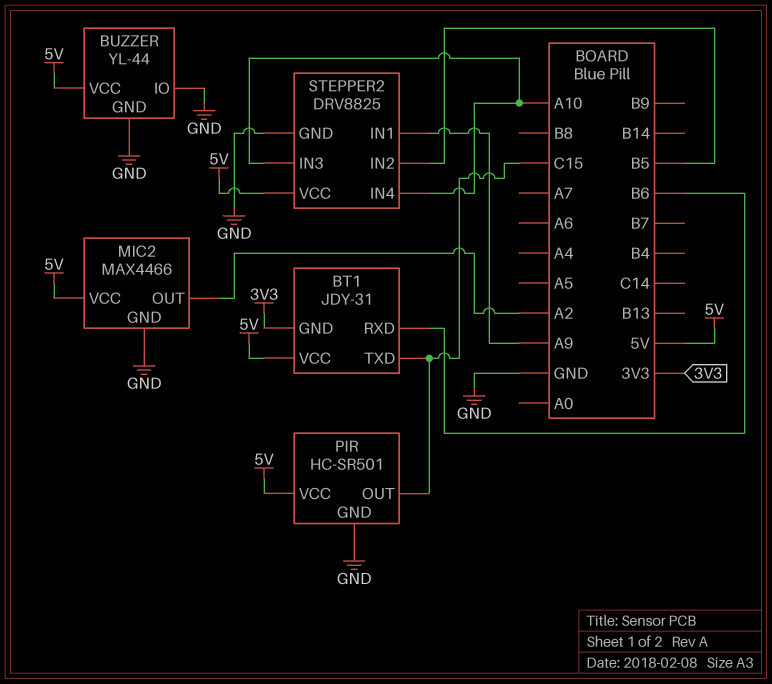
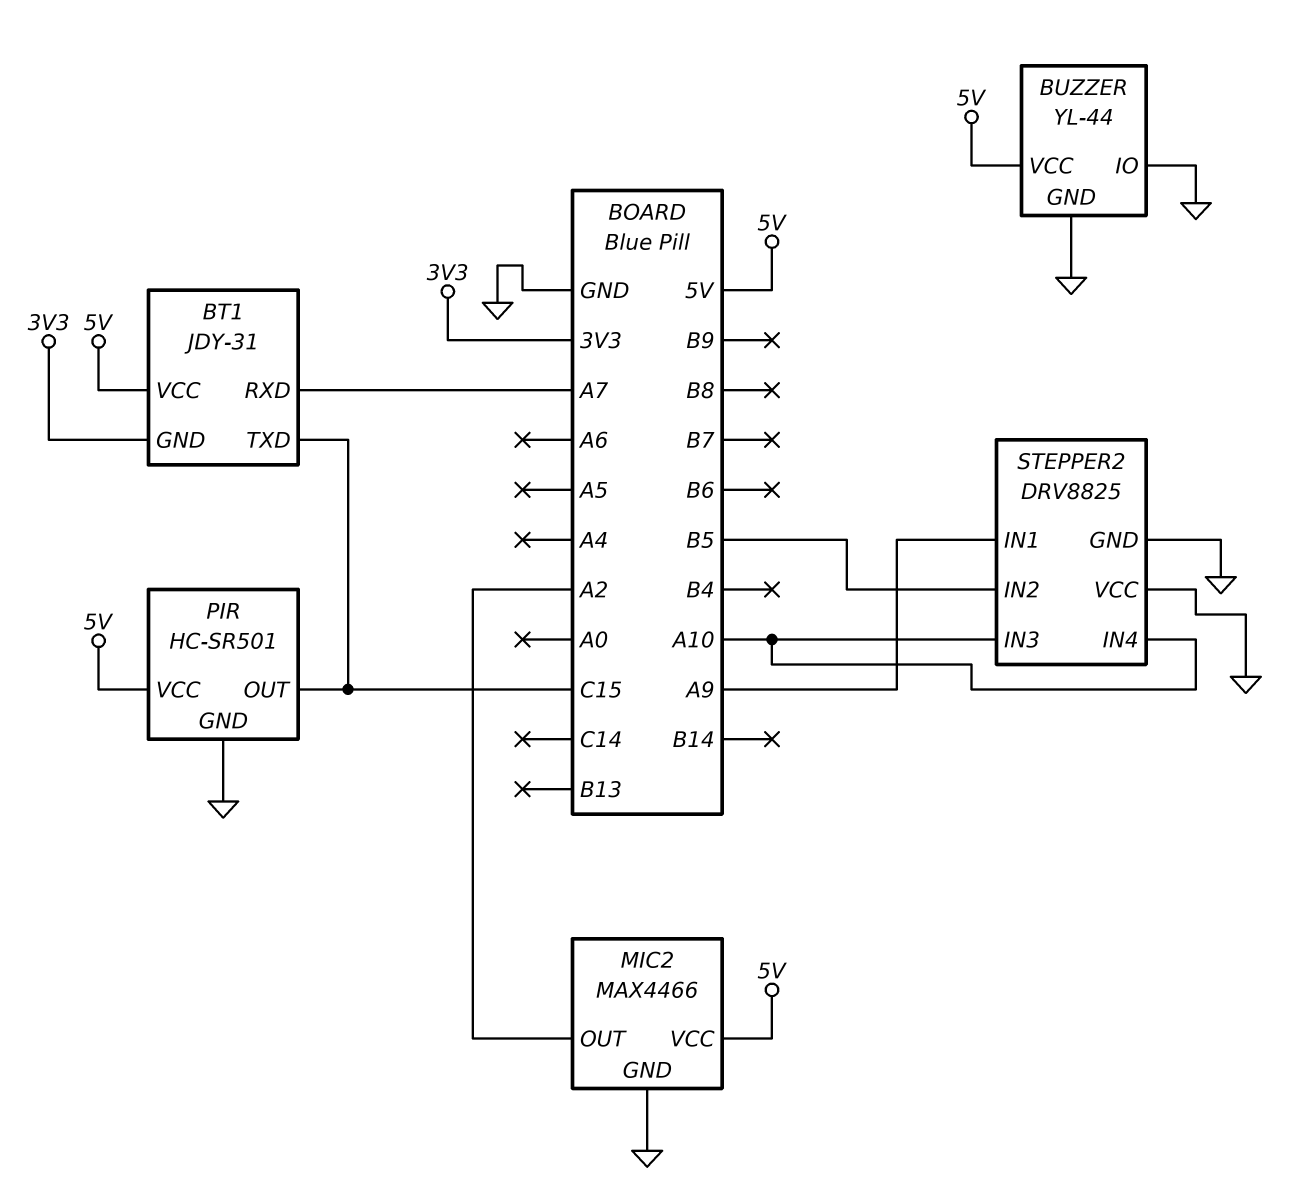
BT1 pin RXD: B6 -> A7
STEPPER2 pin VCC: 5V -> GND

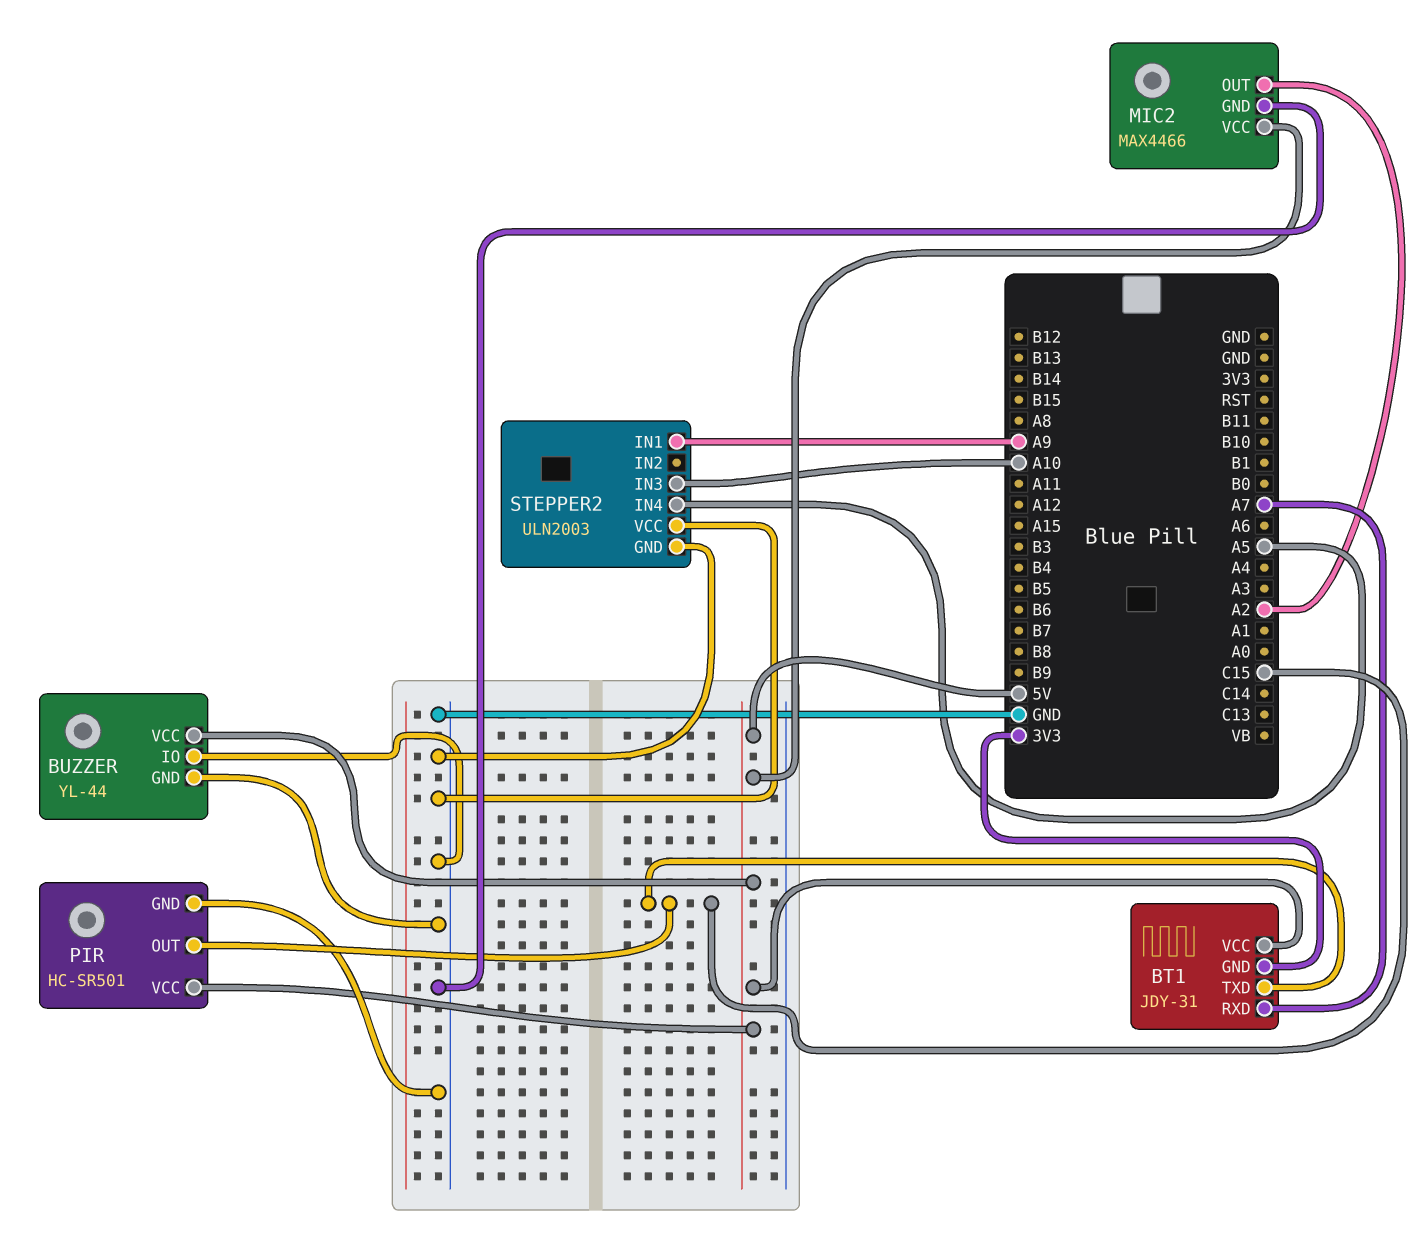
STEPPER2: DRV8825 -> ULN2003
STEPPER2 pin IN2: B5 -> none
STEPPER2 pin IN4: A10 -> A5

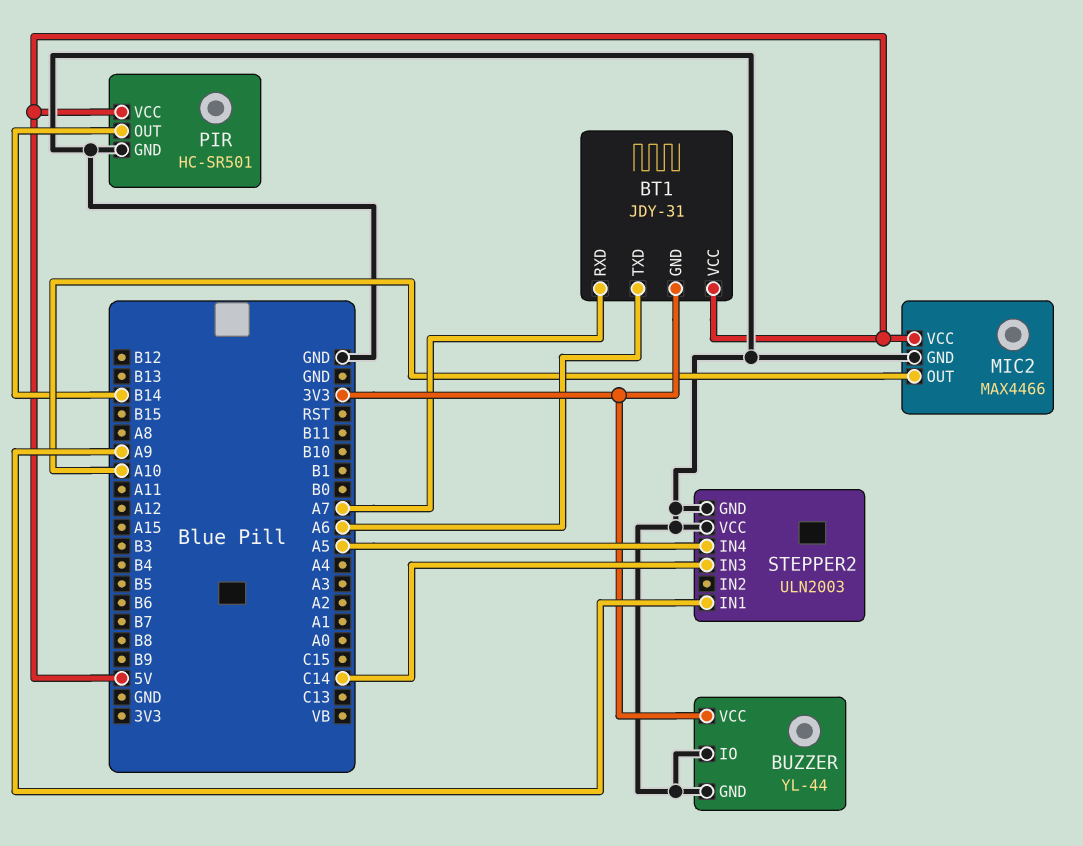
BT1 pin TXD: C15 -> A6
BUZZER pin VCC: 5V -> 3V3
MIC2 pin OUT: A2 -> A10
PIR pin OUT: C15 -> B14
STEPPER2 pin IN3: A10 -> C14

